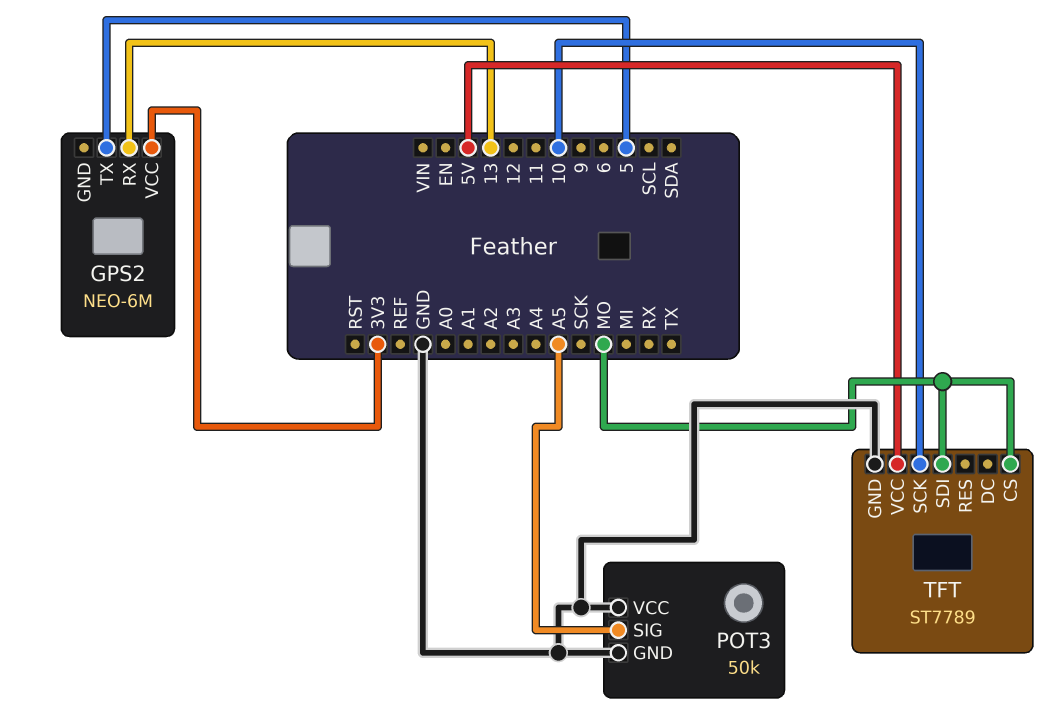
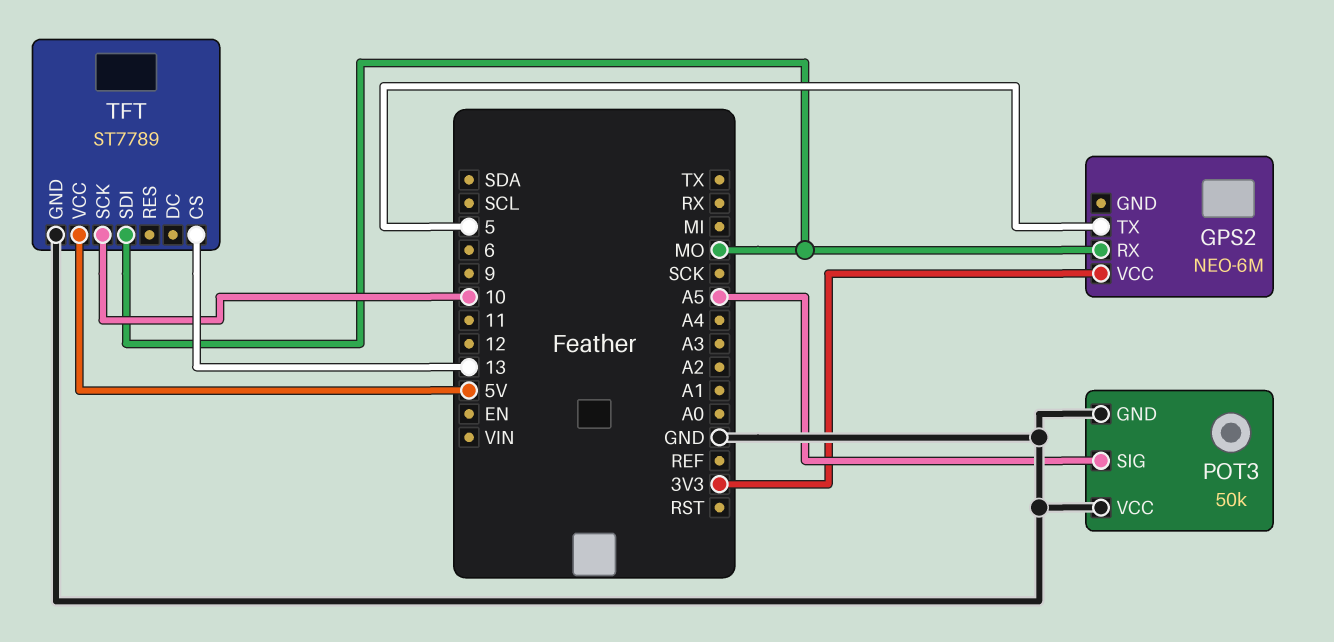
GPS2 pin RX: 13 -> MO
TFT pin CS: MO -> 13

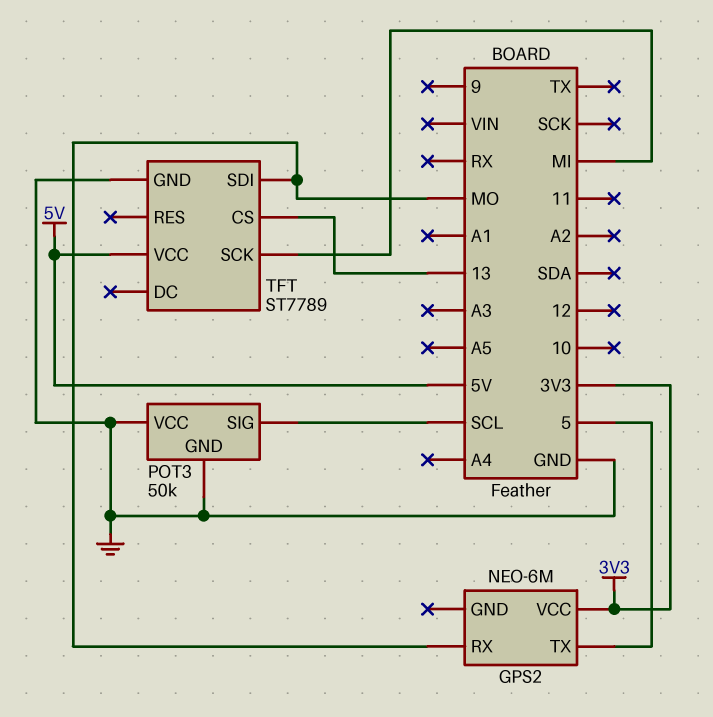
POT3 pin SIG: A5 -> SCL
TFT pin SCK: 10 -> MI

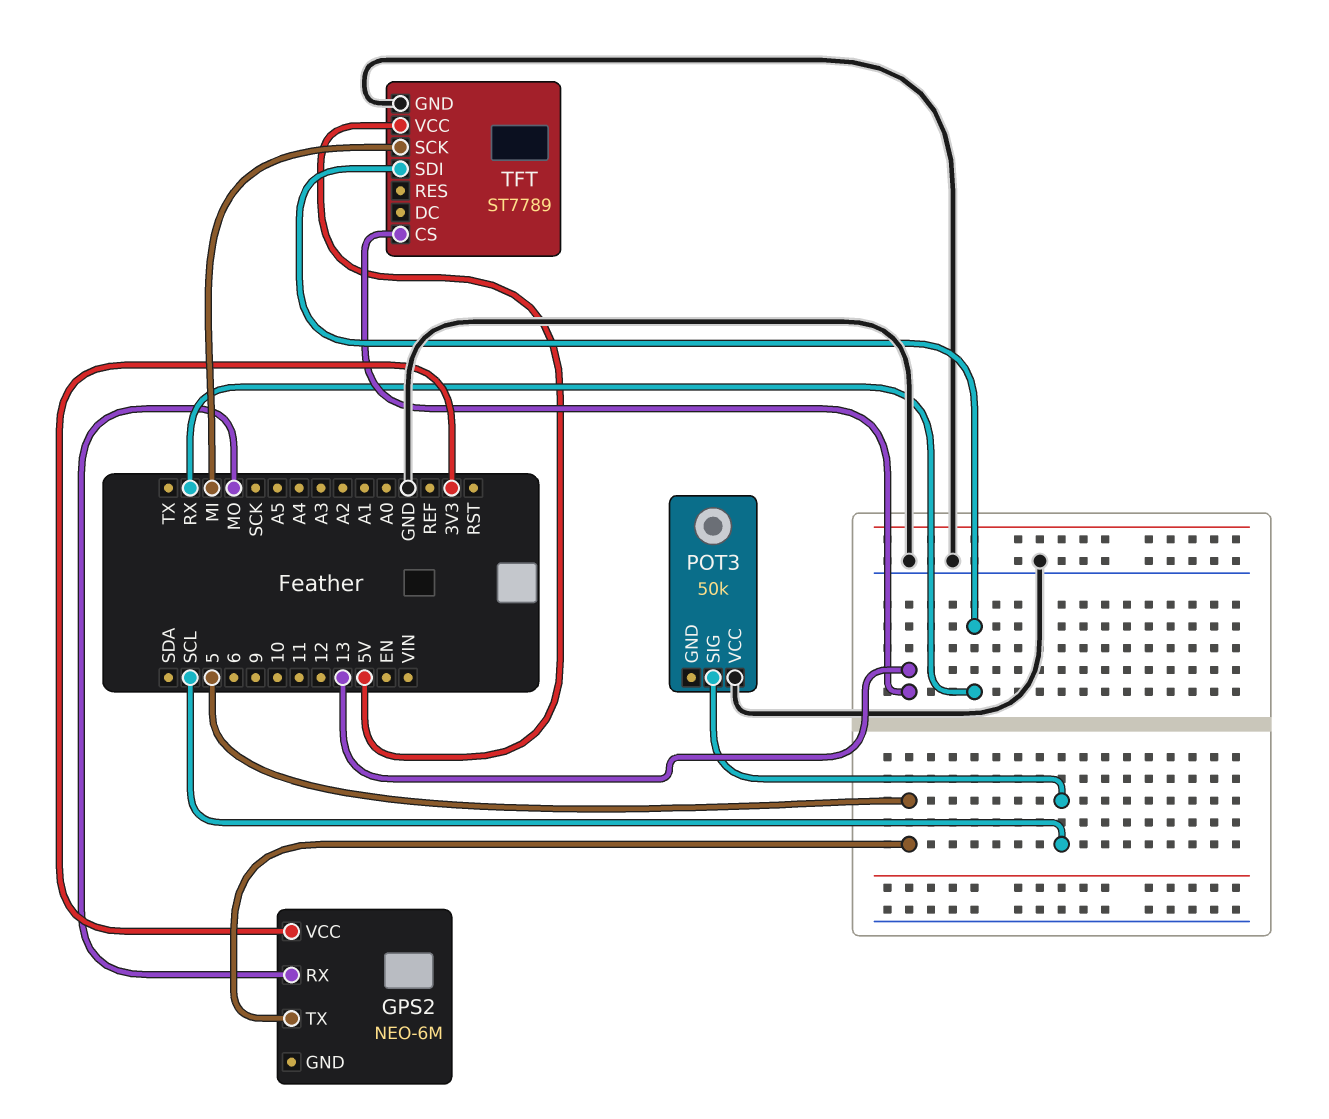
POT3 pin GND: GND -> none
TFT pin SDI: MO -> RX

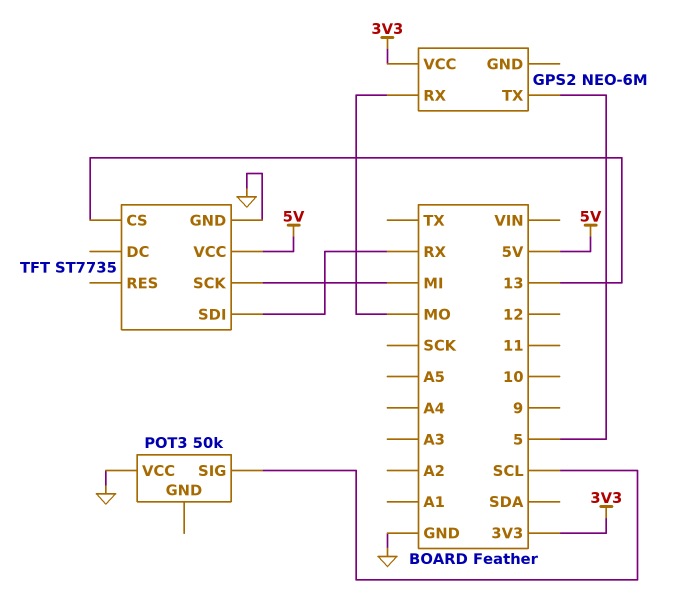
TFT: ST7789 -> ST7735

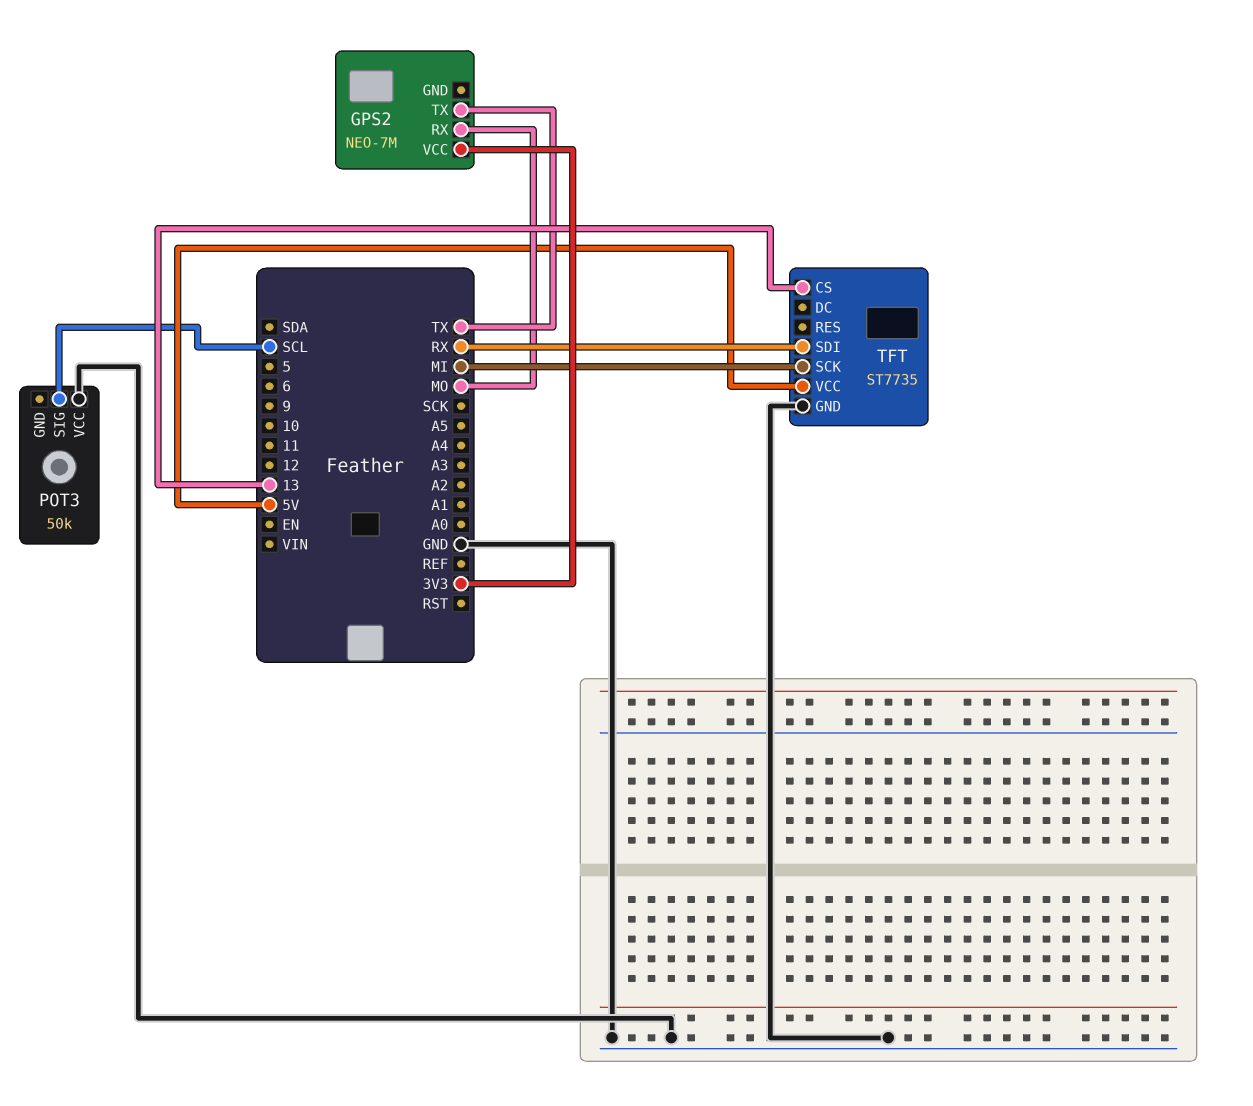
GPS2: NEO-6M -> NEO-7M
GPS2 pin TX: 5 -> TX

